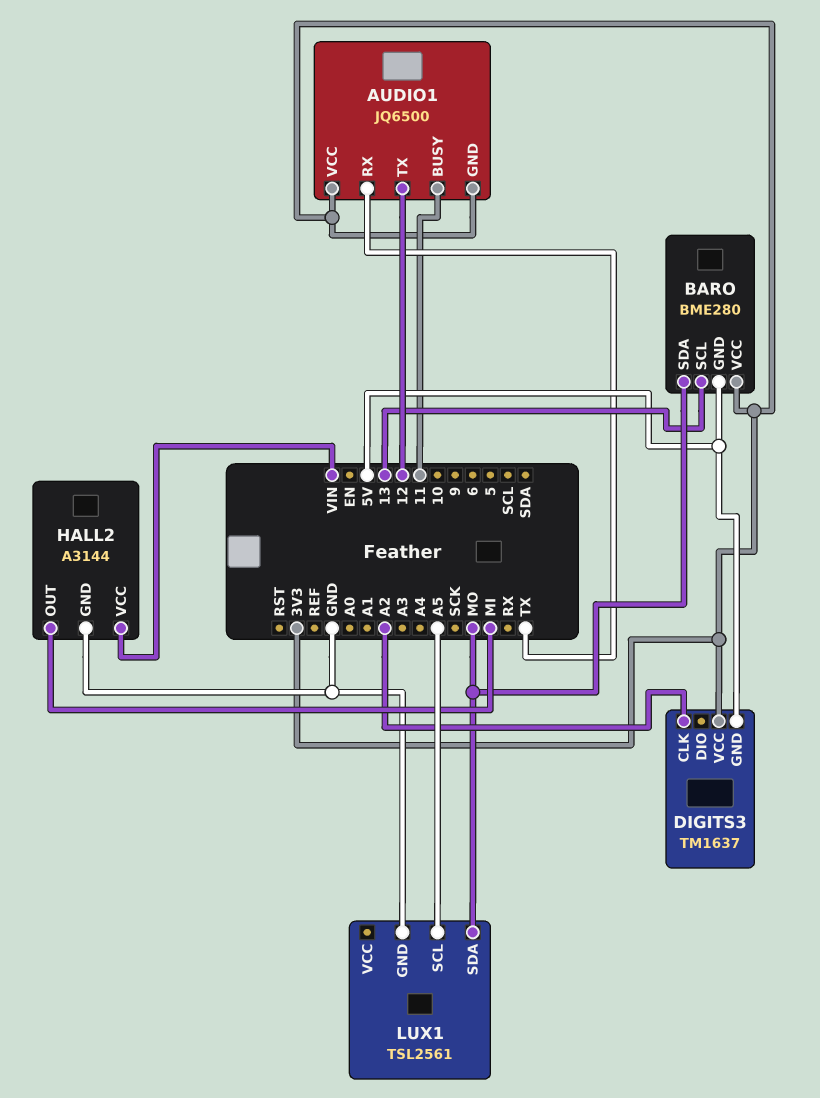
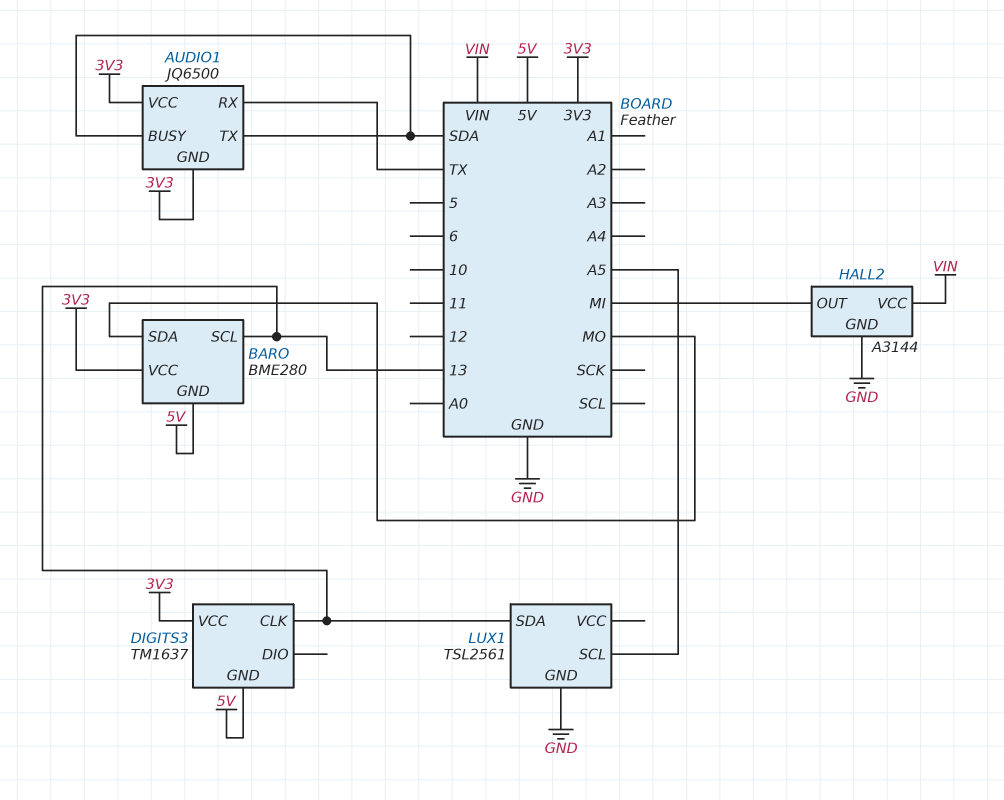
AUDIO1 pin BUSY: 11 -> SDA
AUDIO1 pin TX: 12 -> SDA
DIGITS3 pin CLK: A2 -> 13
LUX1 pin SDA: MO -> 13

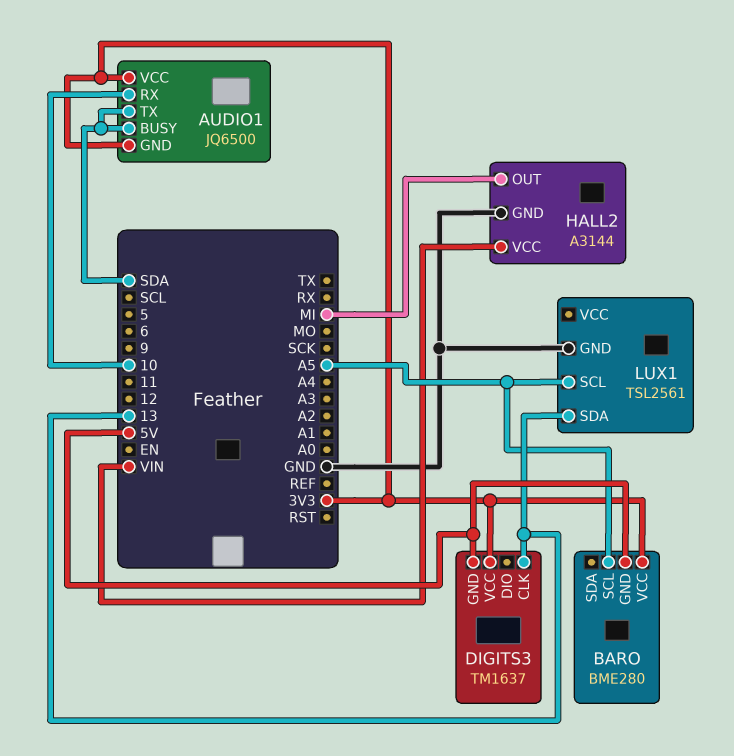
AUDIO1 pin RX: TX -> 10
BARO pin SCL: 13 -> A5
BARO pin SDA: MO -> none

